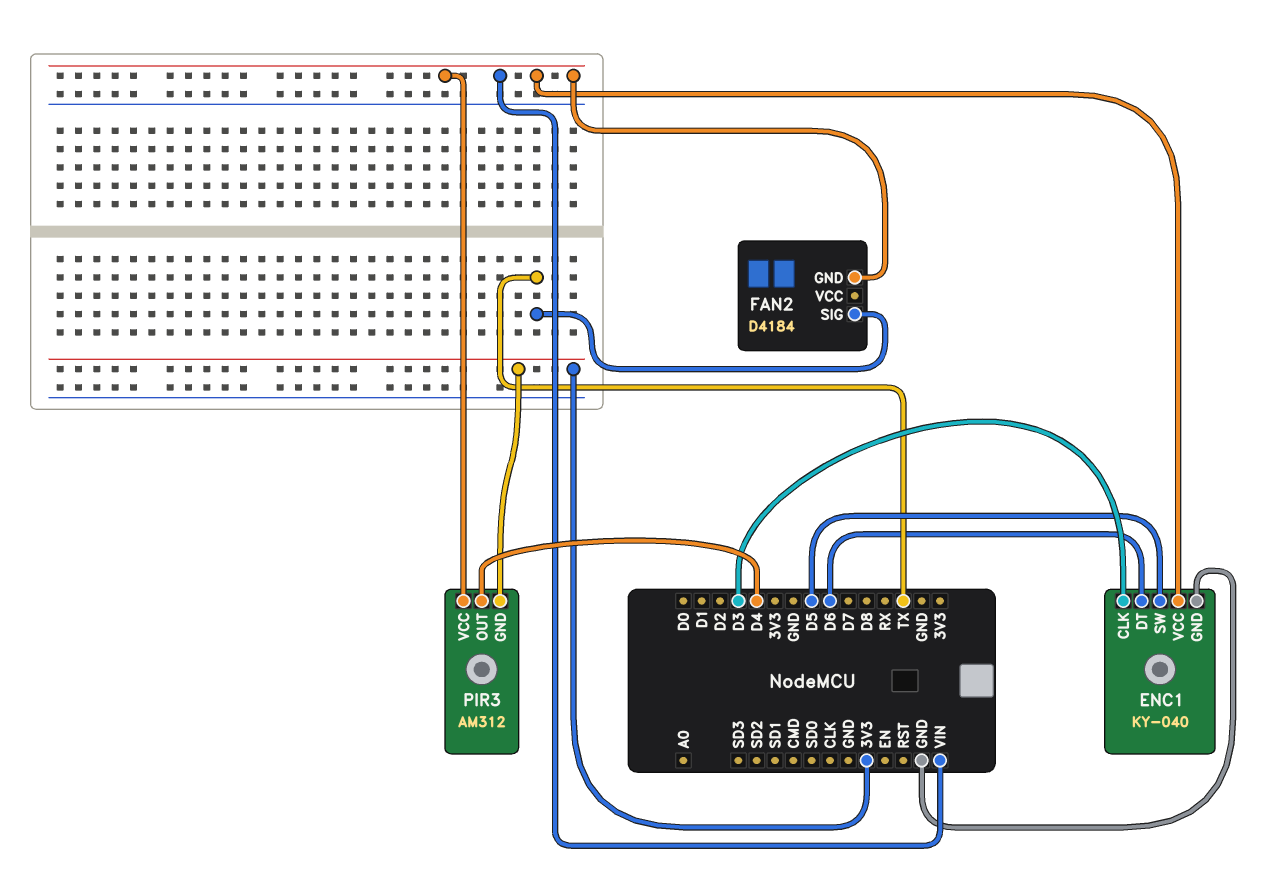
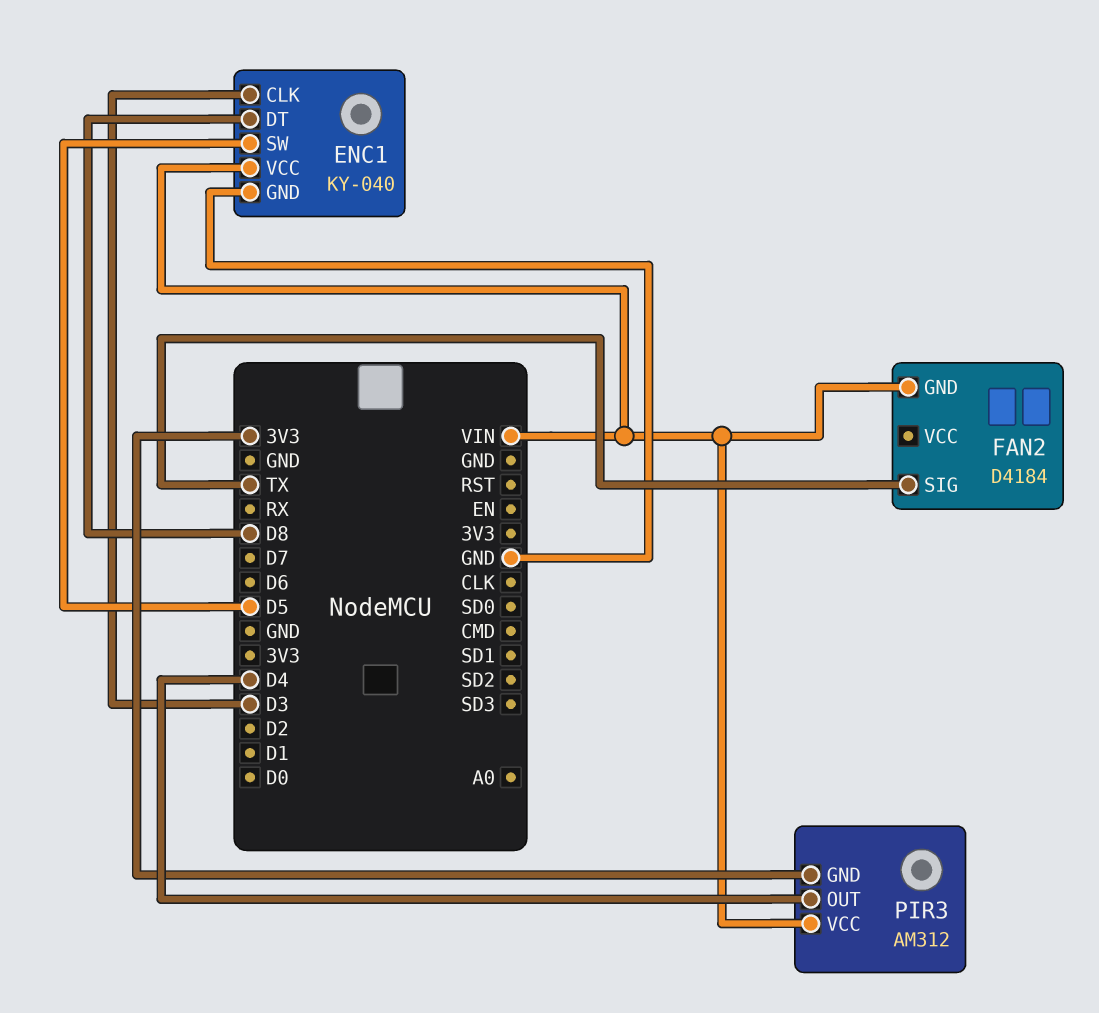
ENC1 pin DT: D6 -> D8

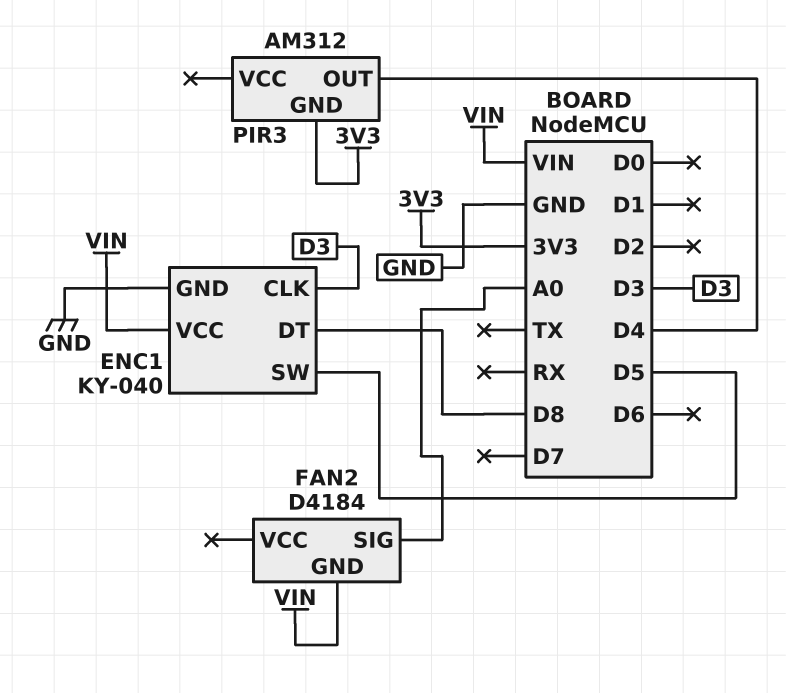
FAN2 pin SIG: TX -> A0
PIR3 pin VCC: VIN -> none

